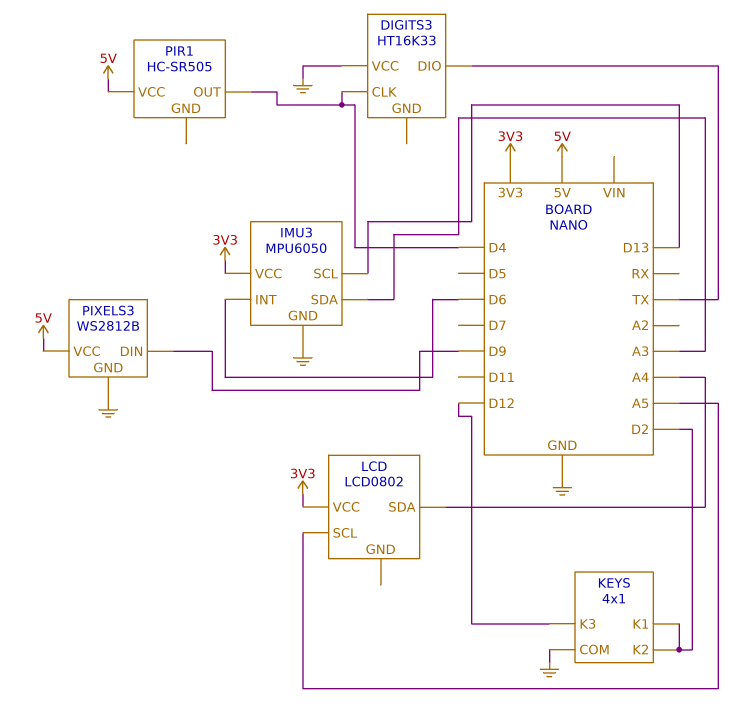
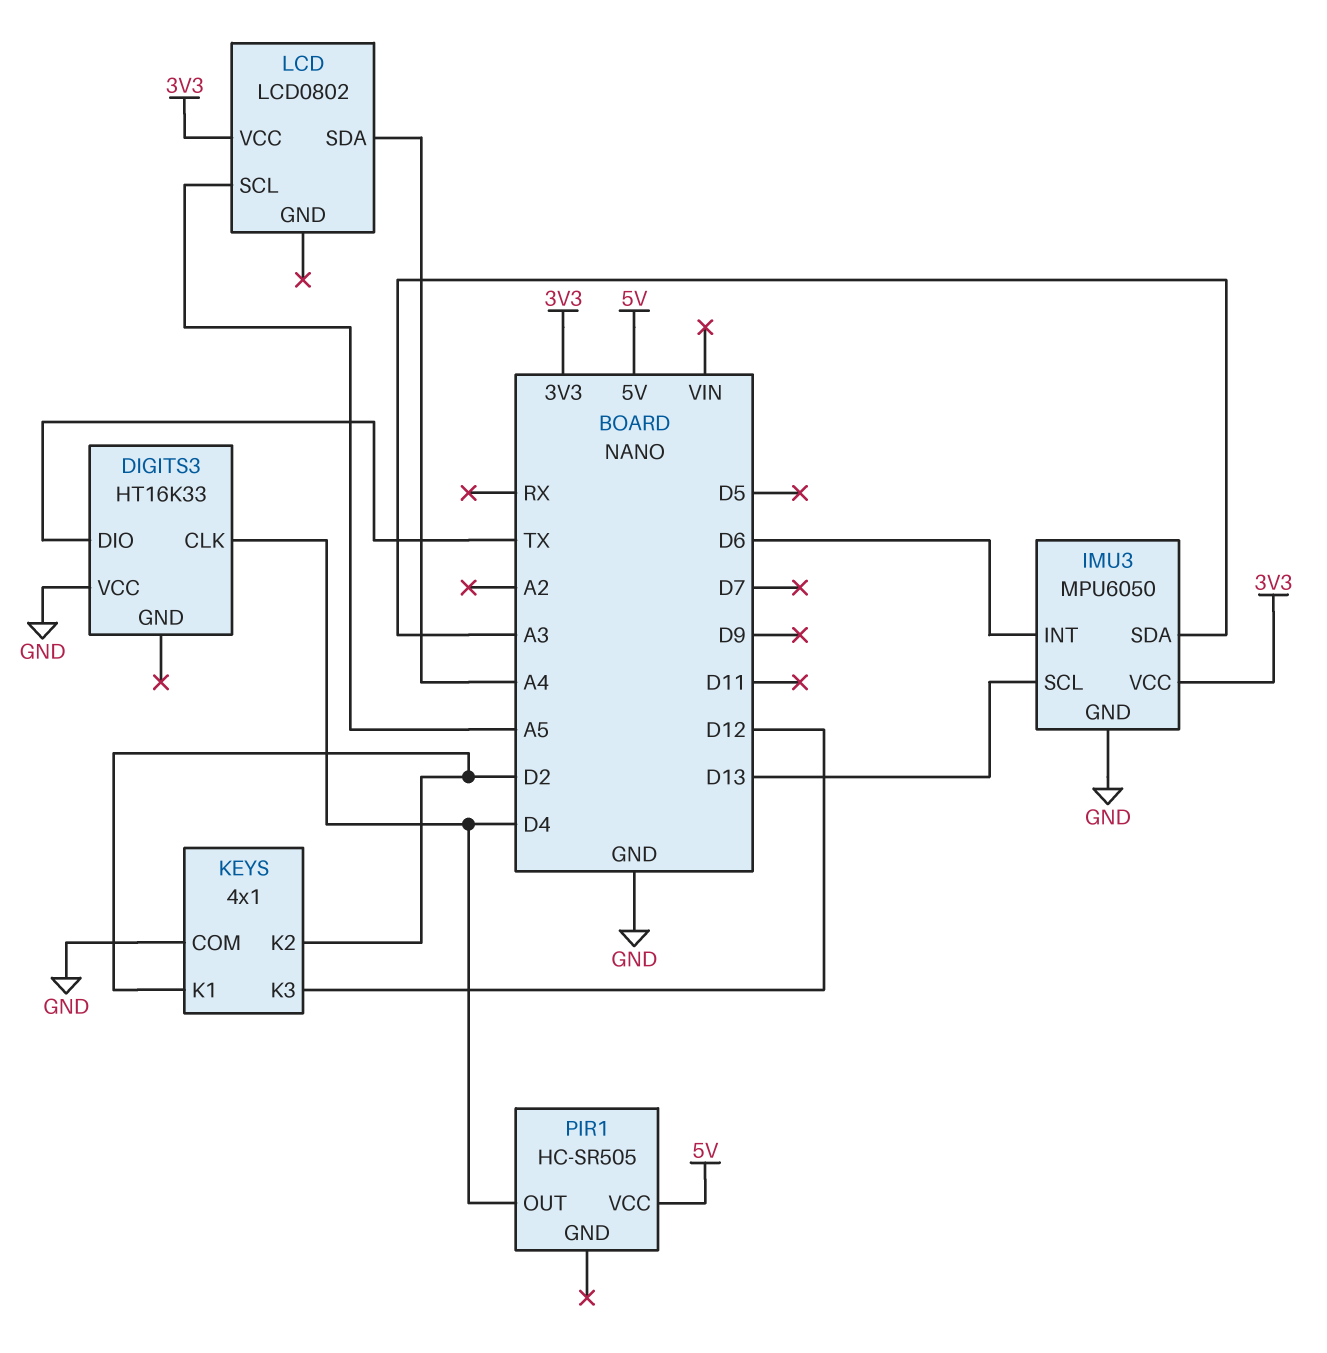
PIXELS3: WS2812B -> none
PIXELS3 pin DIN: D9 -> none
PIXELS3 pin GND: GND -> none
PIXELS3 pin VCC: 5V -> none

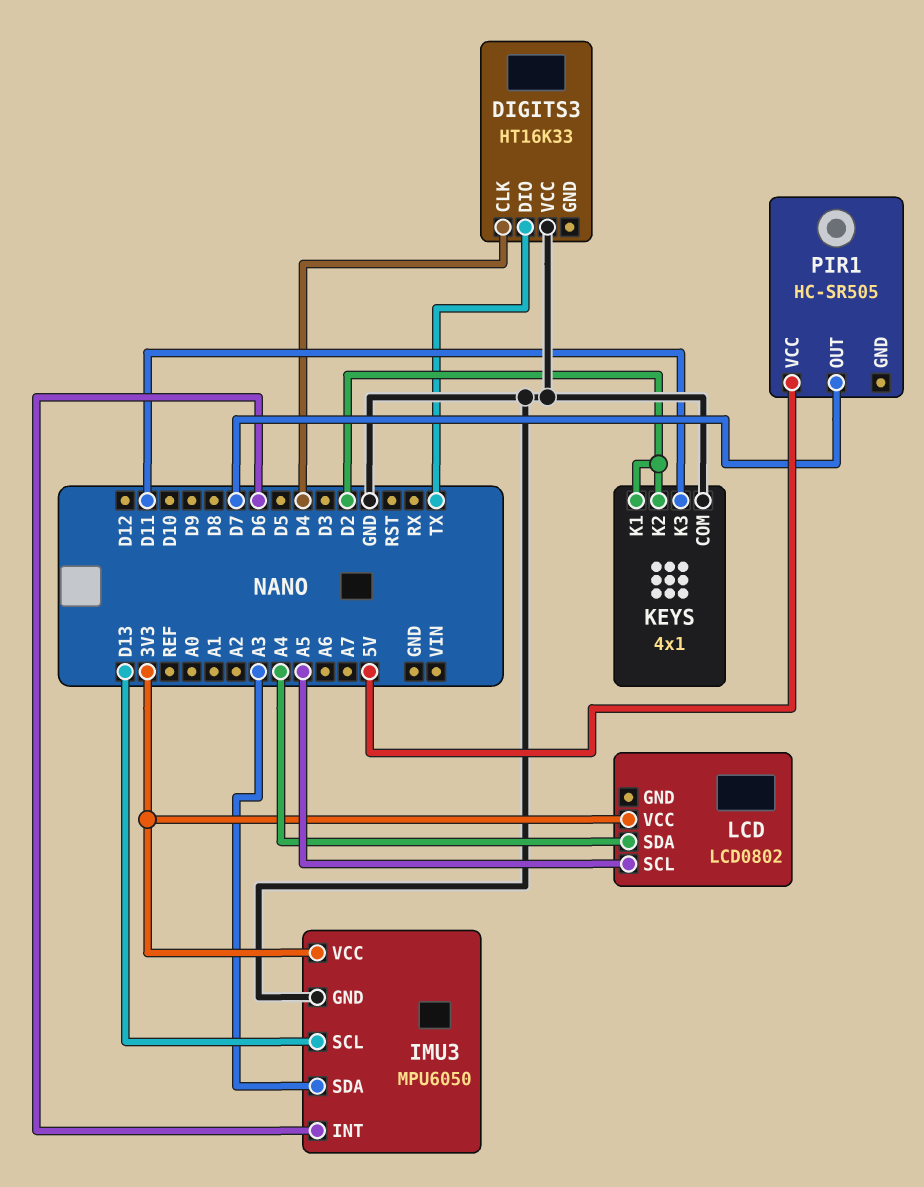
KEYS pin K3: D12 -> D11
PIR1 pin OUT: D4 -> D7

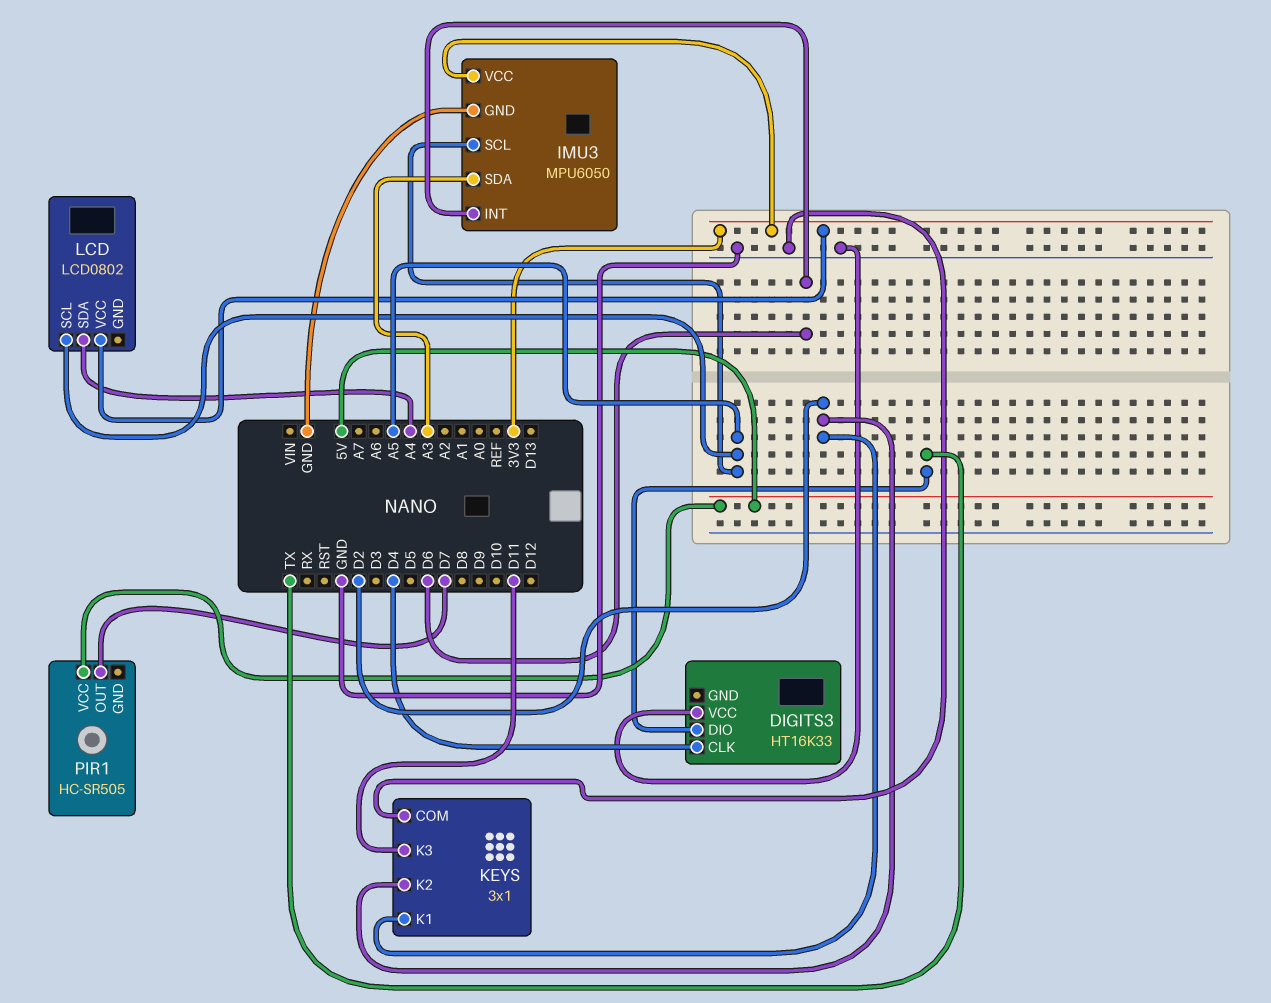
IMU3 pin SCL: D13 -> A5
KEYS: 4x1 -> 3x1

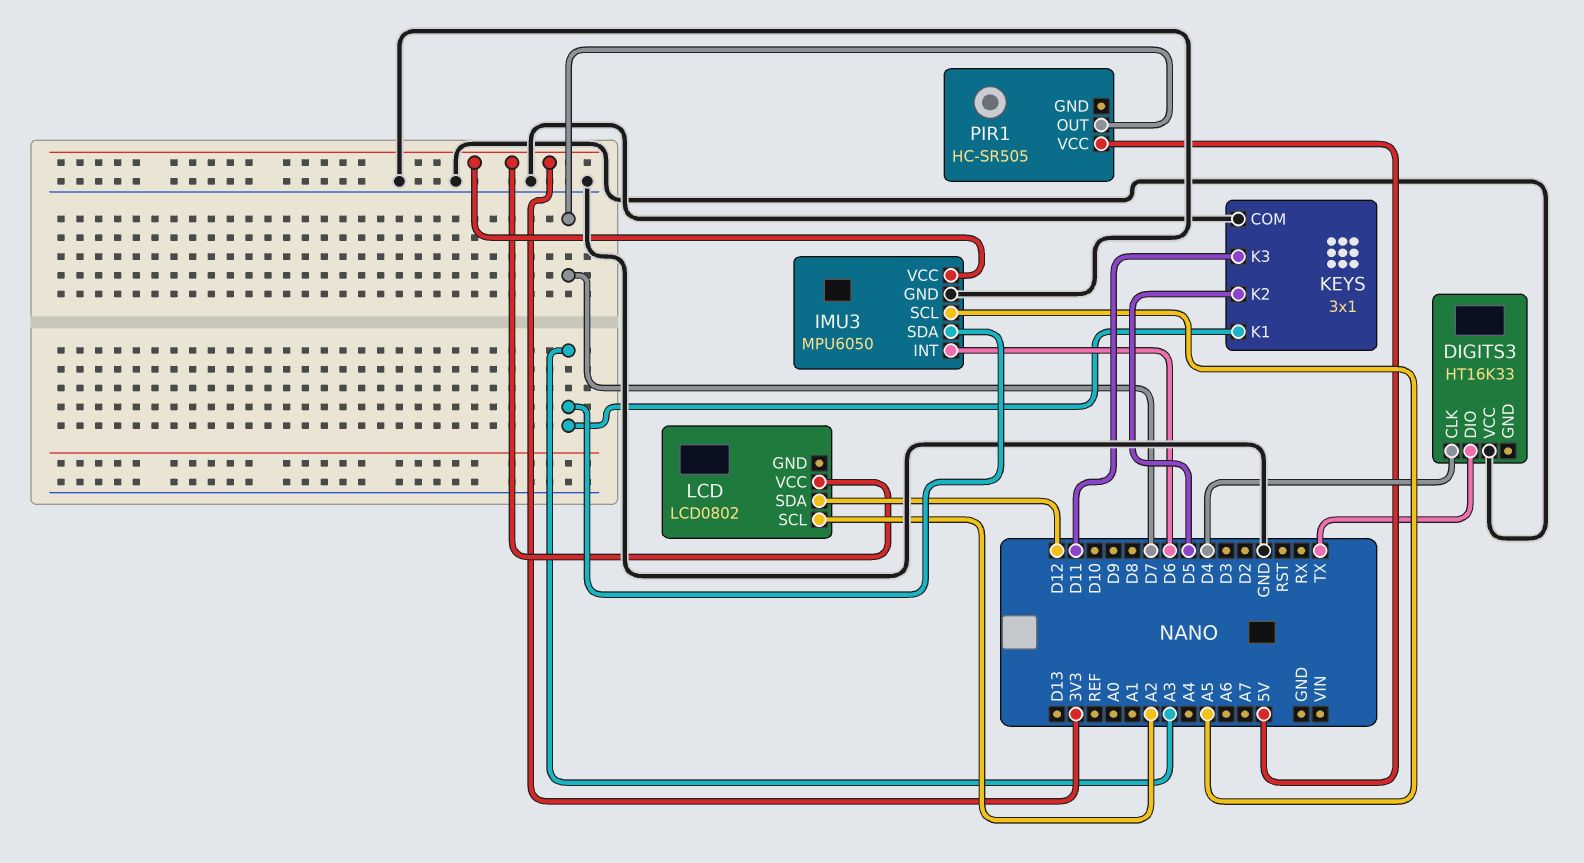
KEYS pin K1: D2 -> A3
KEYS pin K2: D2 -> D5
LCD pin SCL: A5 -> A2
LCD pin SDA: A4 -> D12

